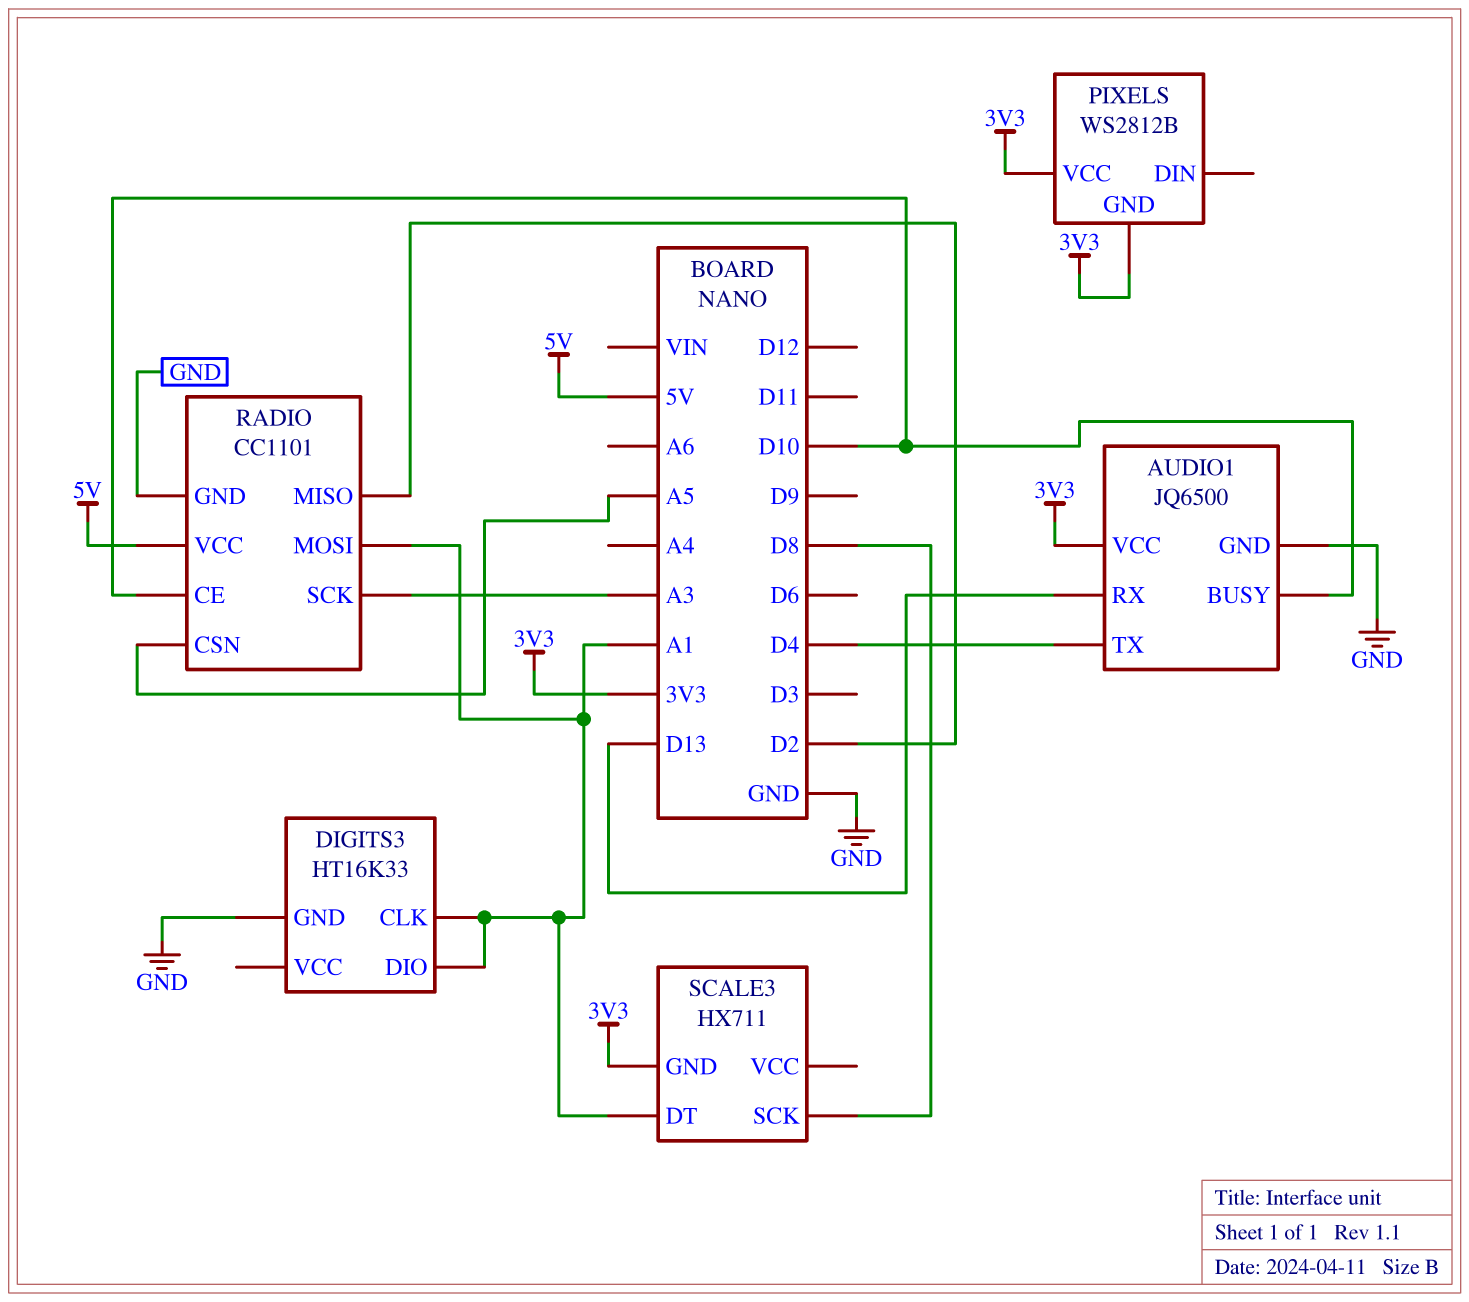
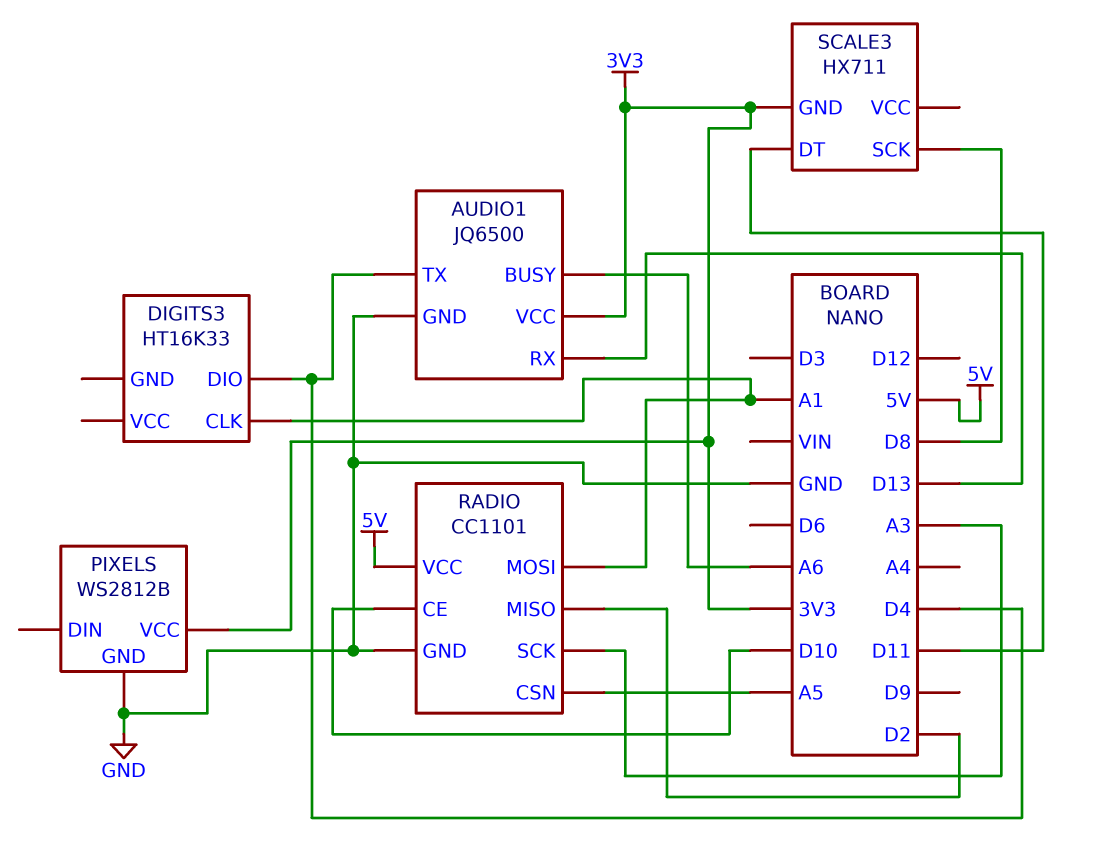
AUDIO1 pin BUSY: D10 -> A6
DIGITS3 pin DIO: A1 -> D4
DIGITS3 pin GND: GND -> none
PIXELS pin GND: 3V3 -> GND
SCALE3 pin DT: A1 -> D11

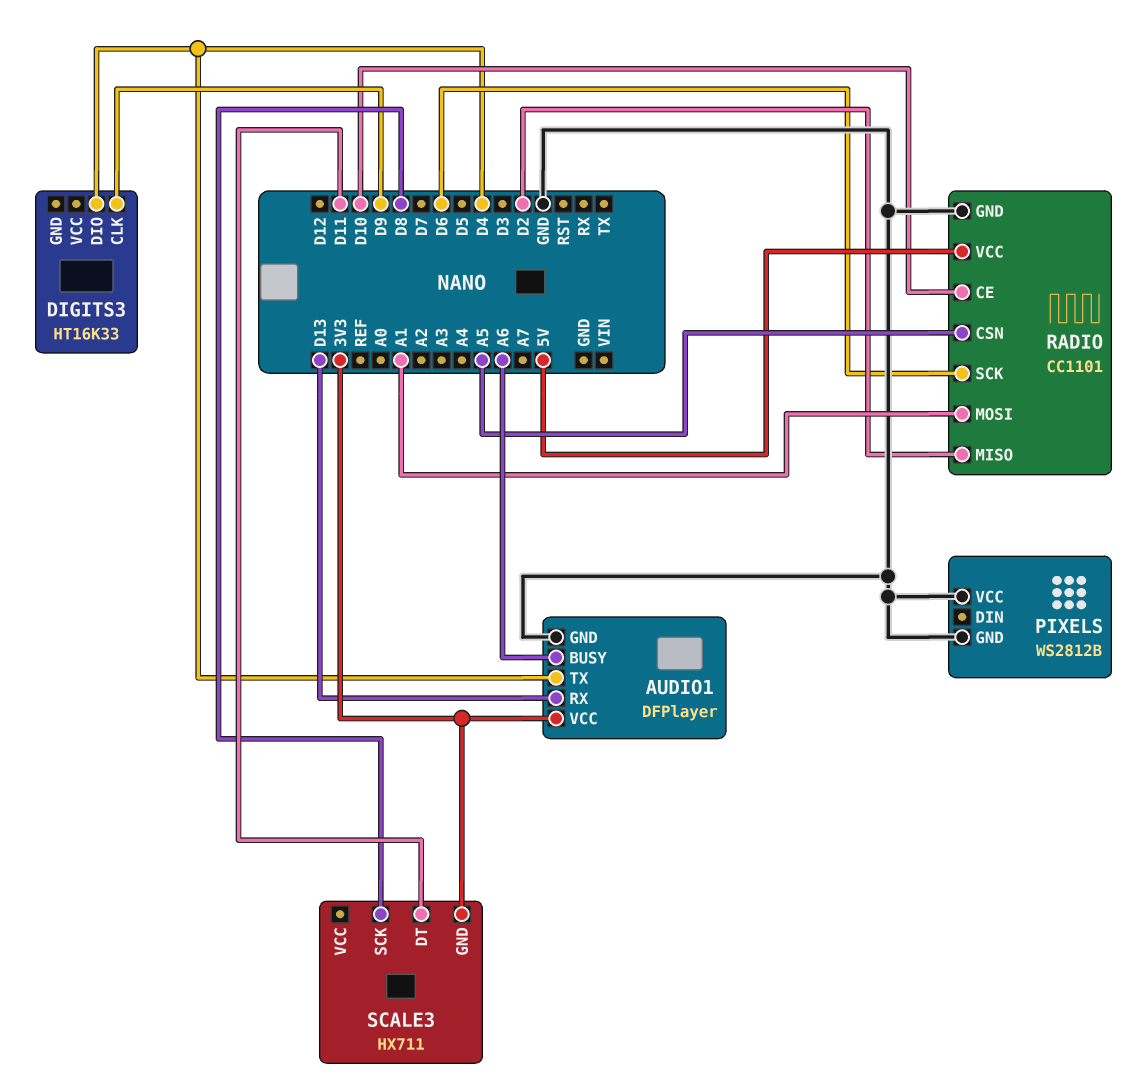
AUDIO1: JQ6500 -> DFPlayer
DIGITS3 pin CLK: A1 -> D9
PIXELS pin VCC: 3V3 -> GND
RADIO pin SCK: A3 -> D6

